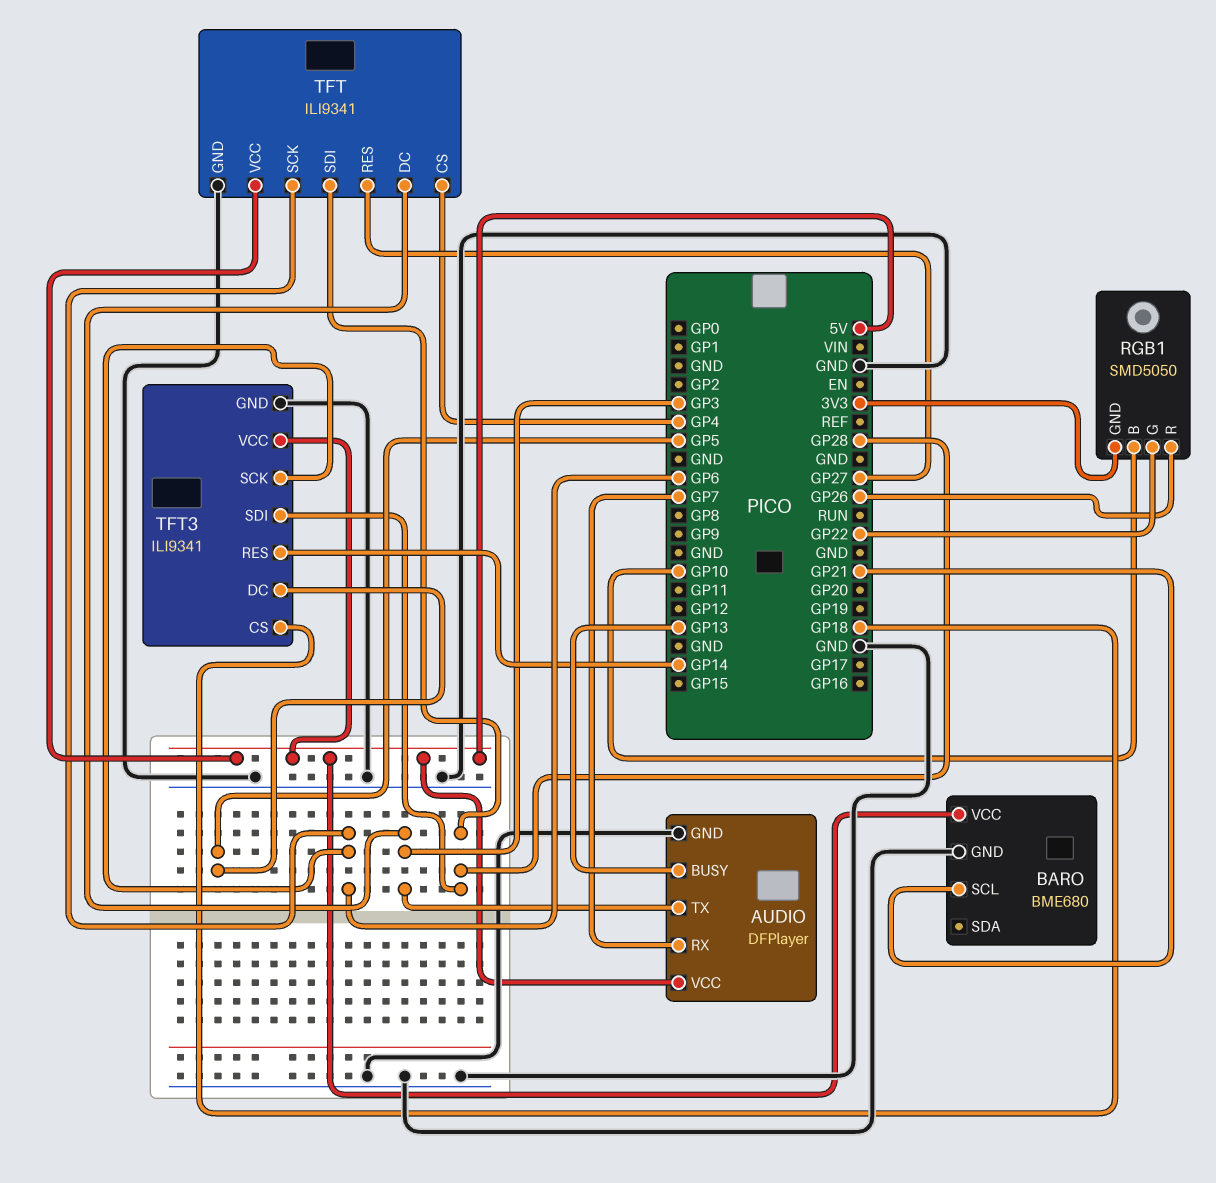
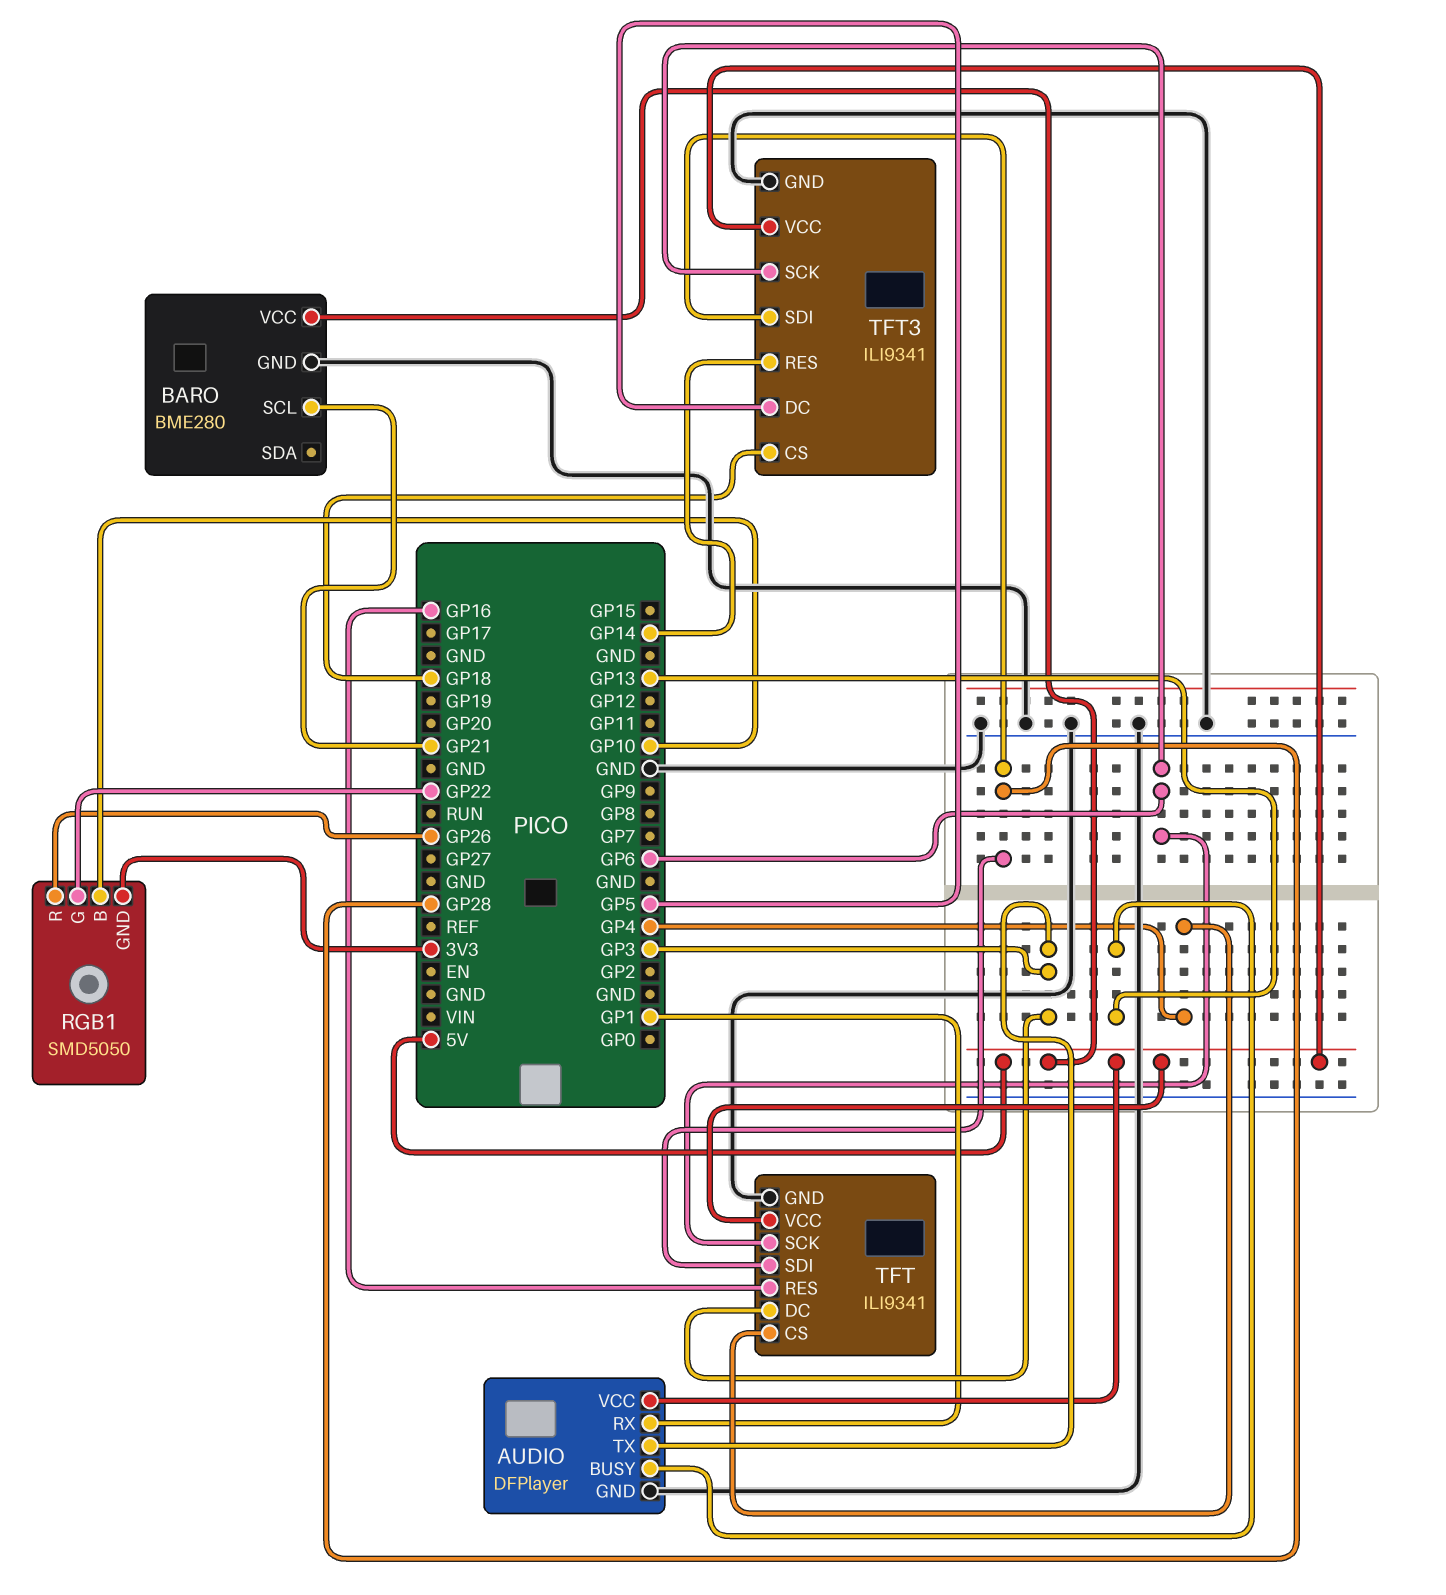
AUDIO pin RX: GP7 -> GP1
BARO: BME680 -> BME280
TFT pin RES: GP27 -> GP16

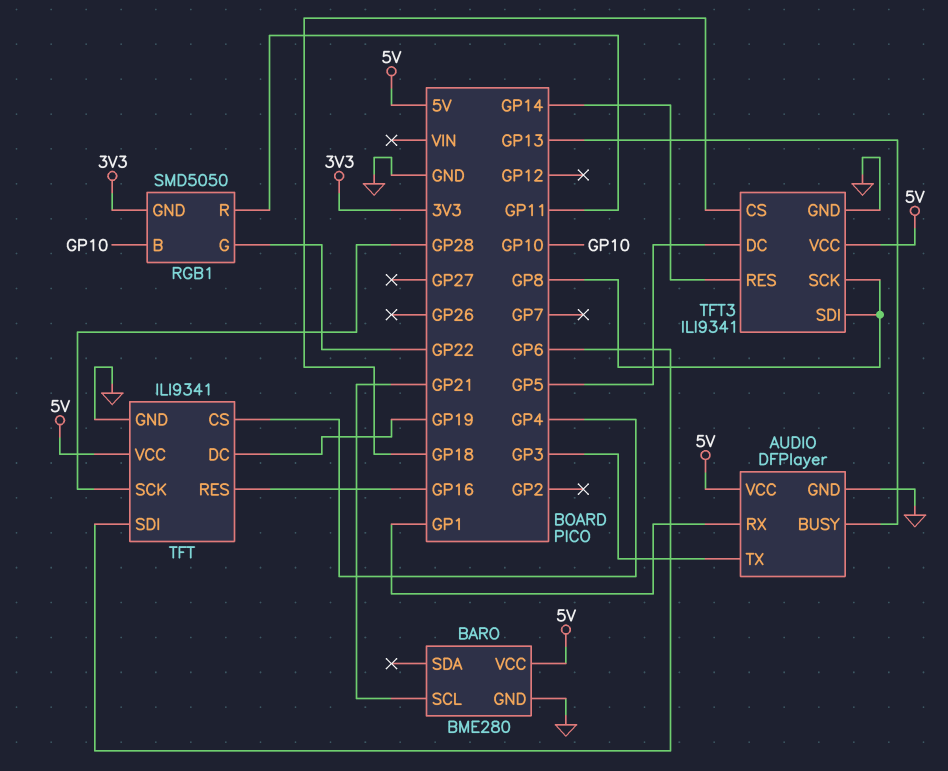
RGB1 pin R: GP26 -> GP11
TFT pin DC: GP3 -> GP19
TFT pin SCK: GP6 -> GP28
TFT pin SDI: GP28 -> GP6
TFT3 pin SCK: GP6 -> GP8
TFT3 pin SDI: GP28 -> GP8

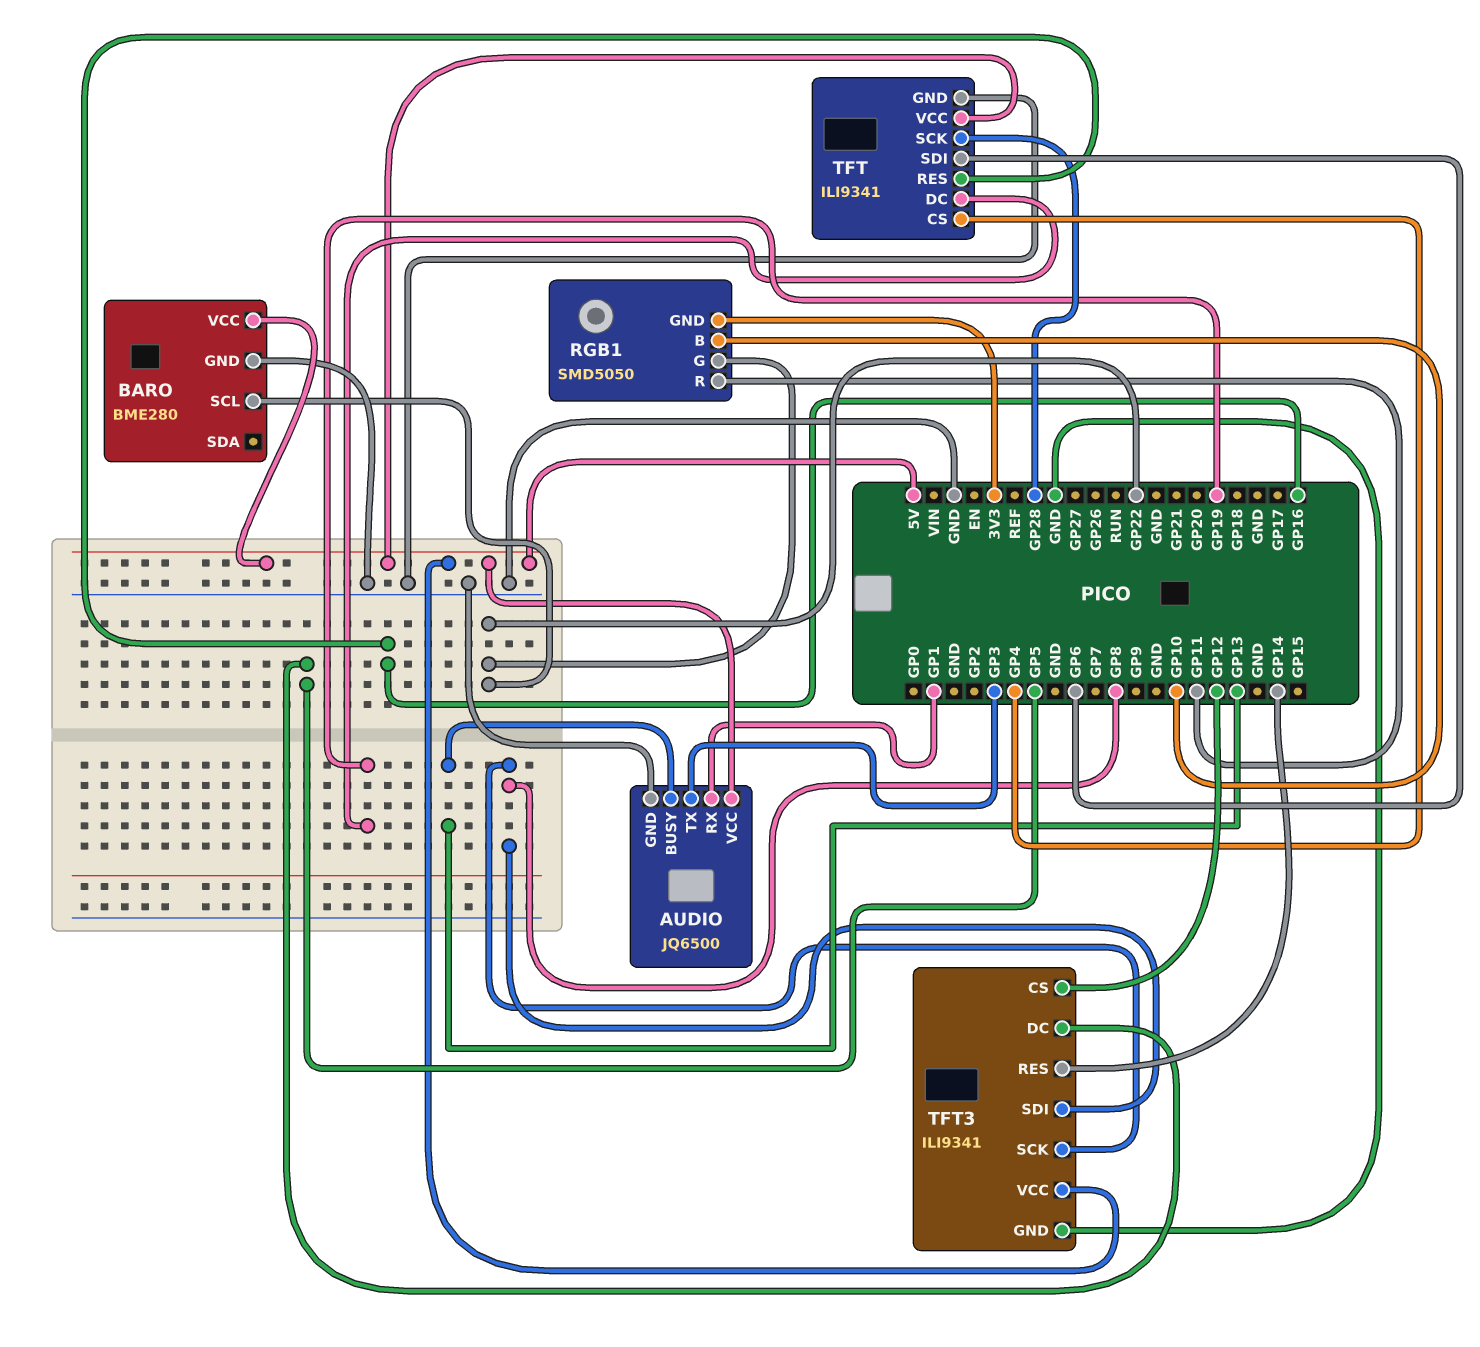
AUDIO: DFPlayer -> JQ6500
BARO pin SCL: GP21 -> GP22
TFT3 pin CS: GP18 -> GP12

